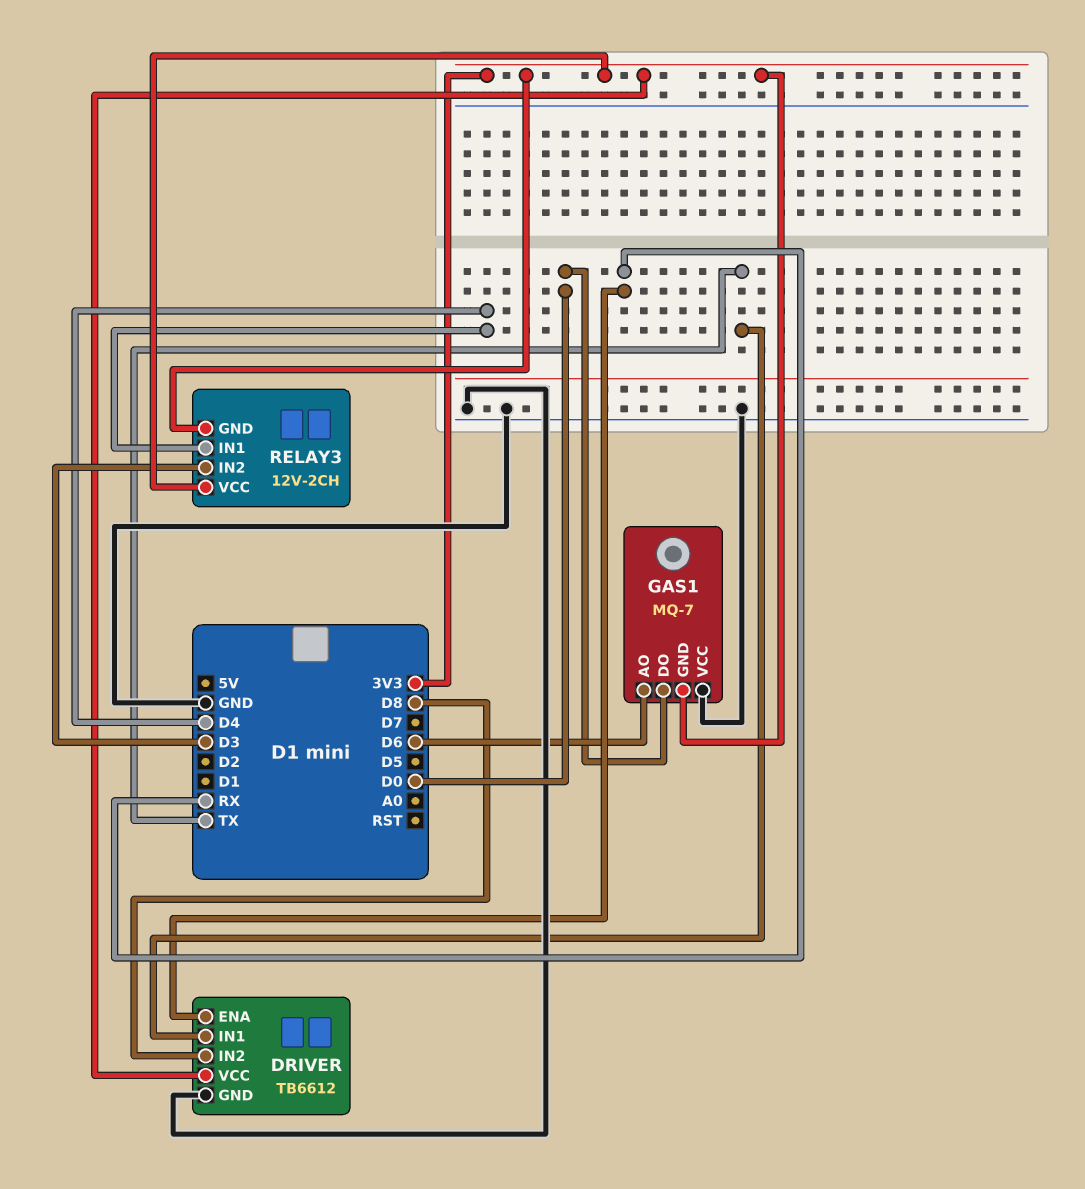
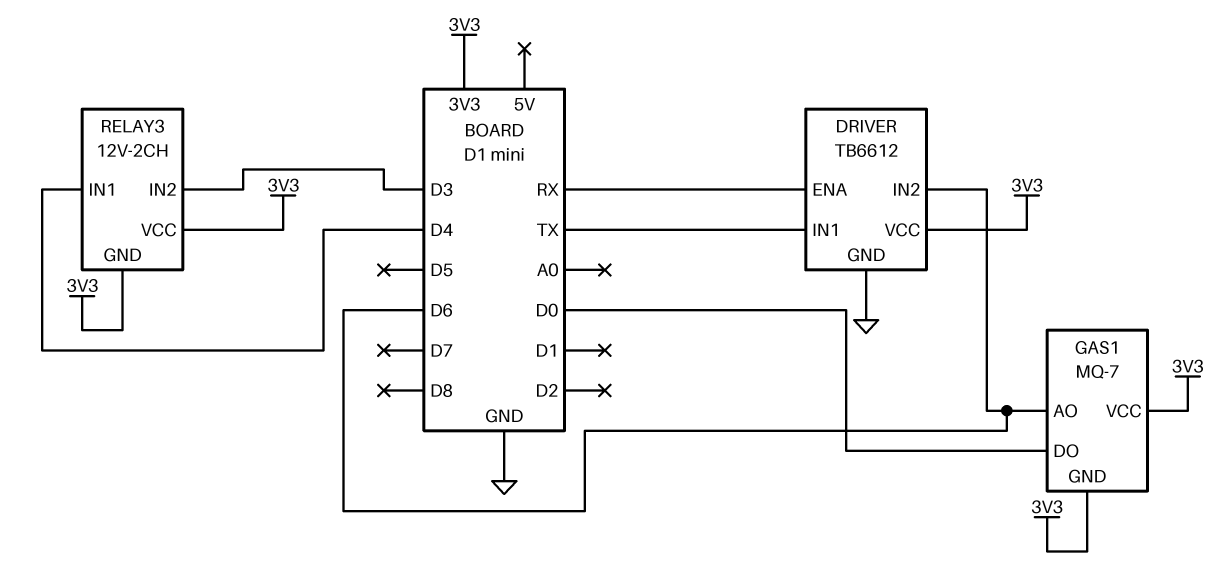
DRIVER pin IN2: D8 -> D6
GAS1 pin VCC: GND -> 3V3

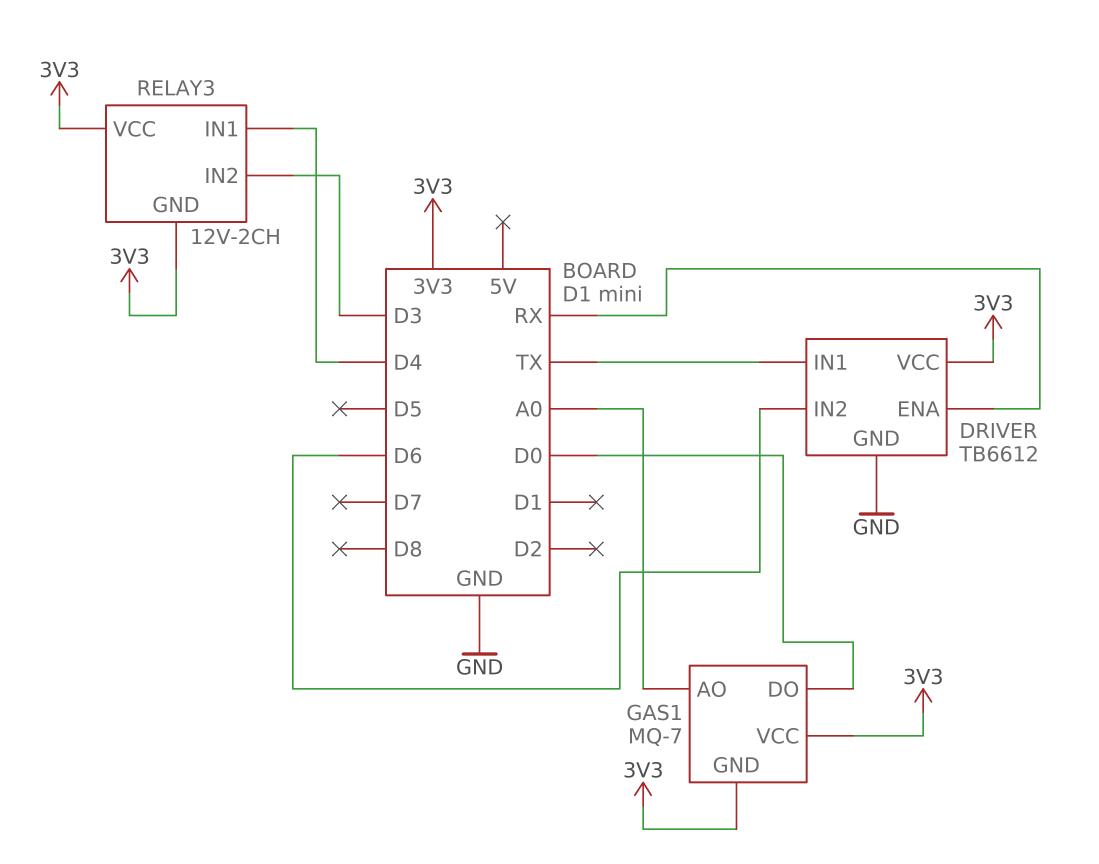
GAS1 pin AO: D6 -> A0

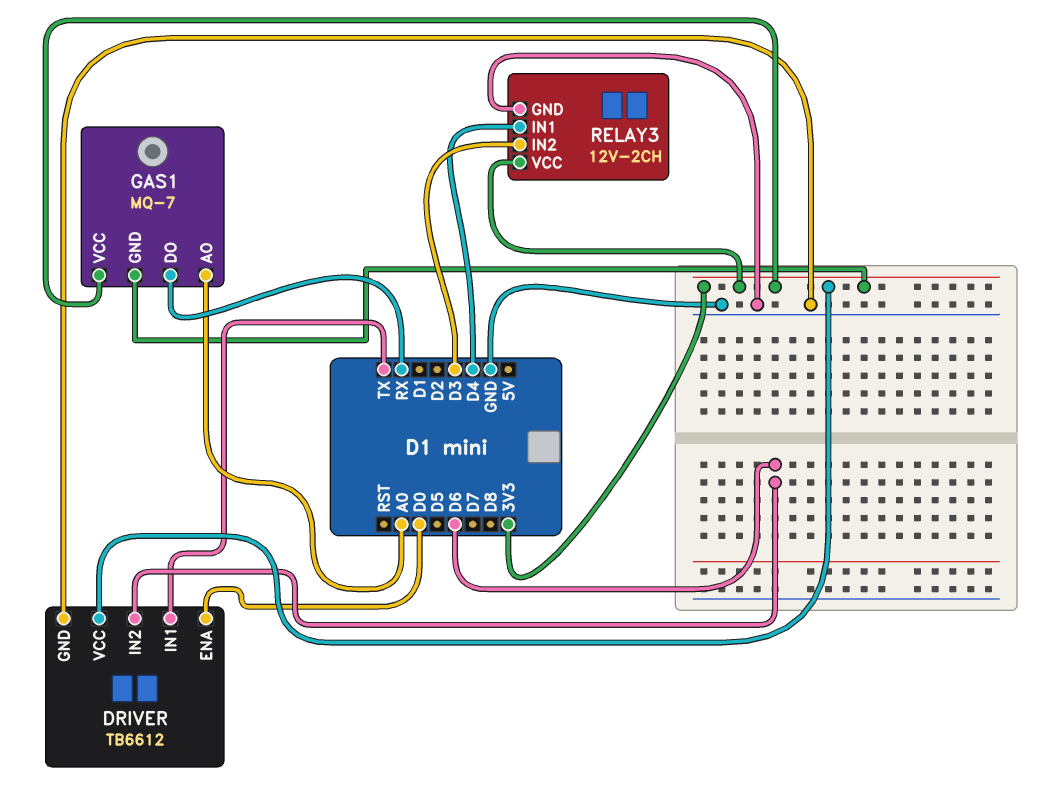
DRIVER pin ENA: RX -> D0
GAS1 pin DO: D0 -> RX
RELAY3 pin GND: 3V3 -> GND

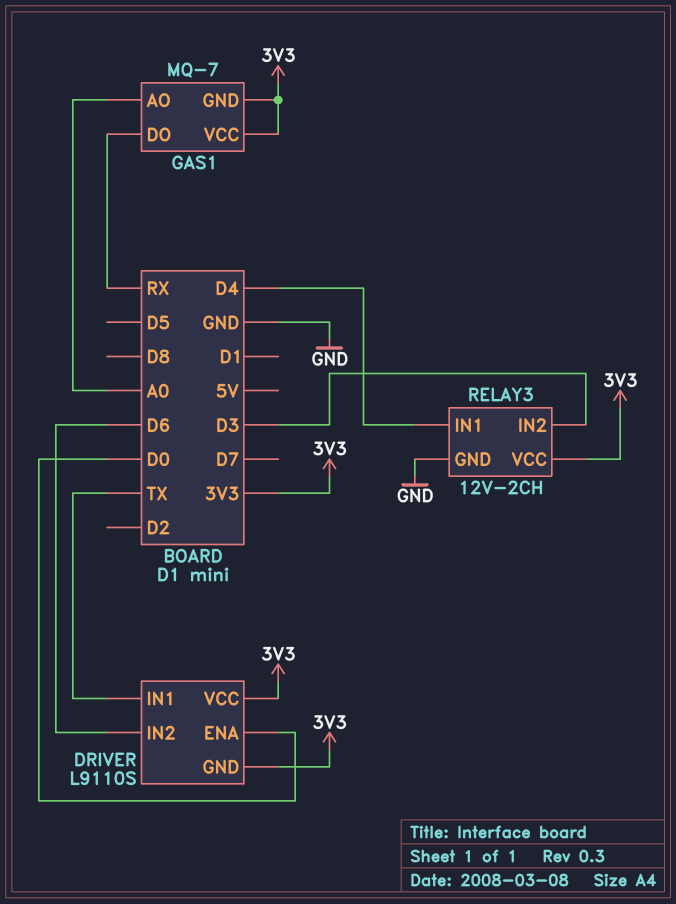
DRIVER: TB6612 -> L9110S
DRIVER pin GND: GND -> 3V3

